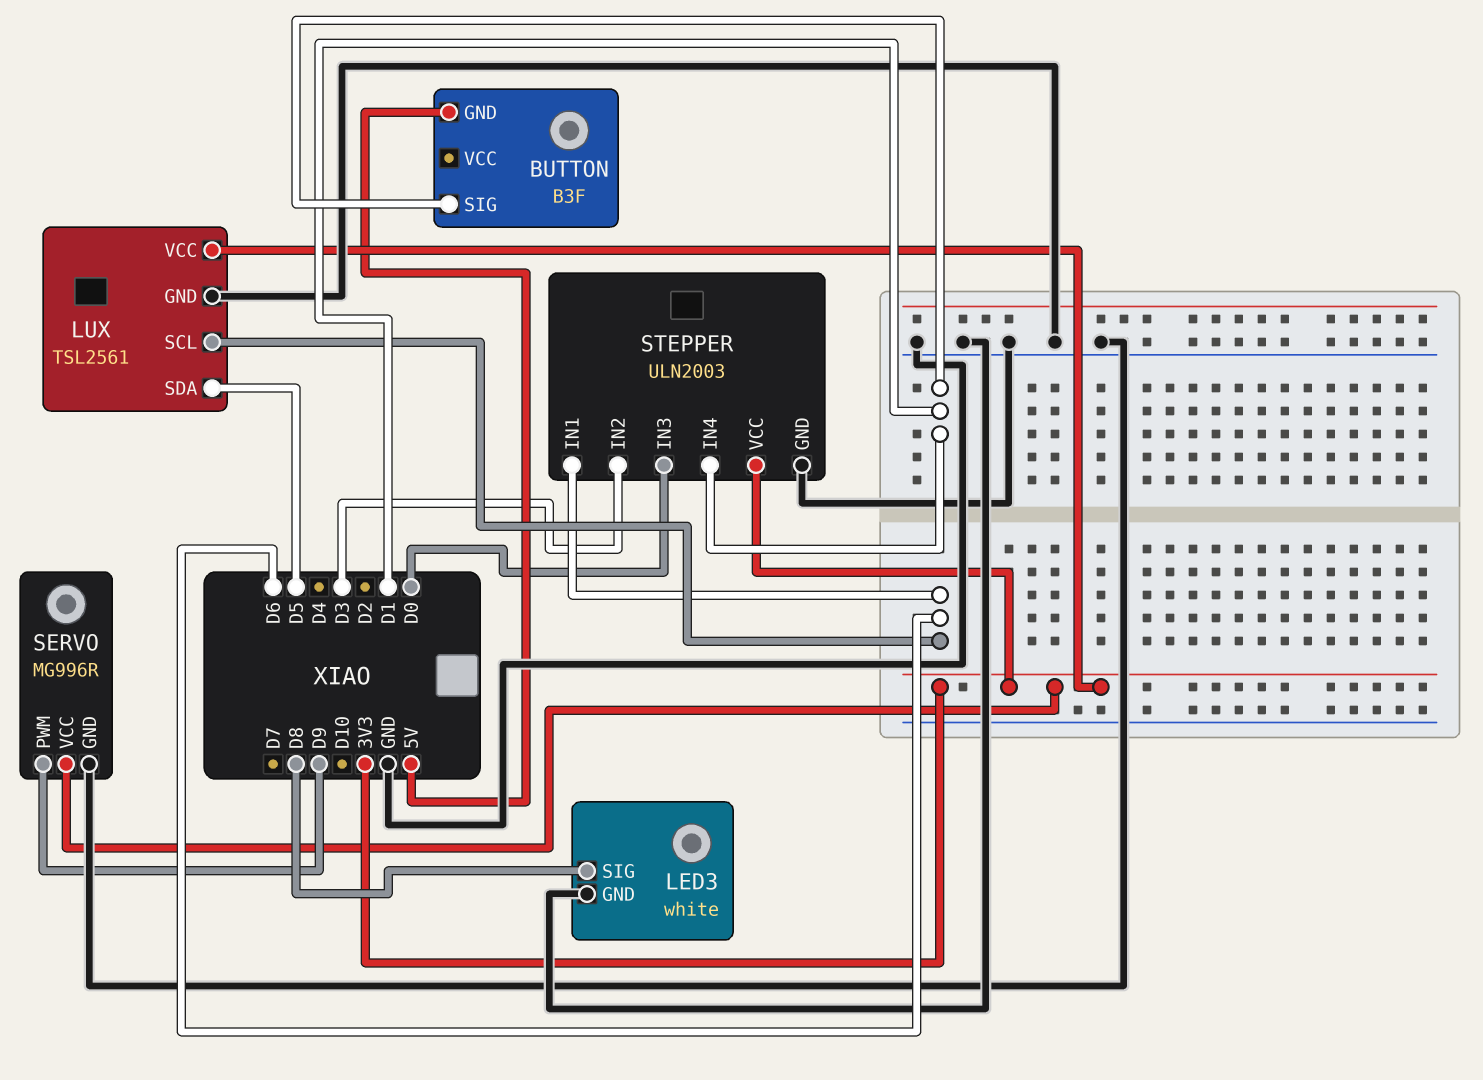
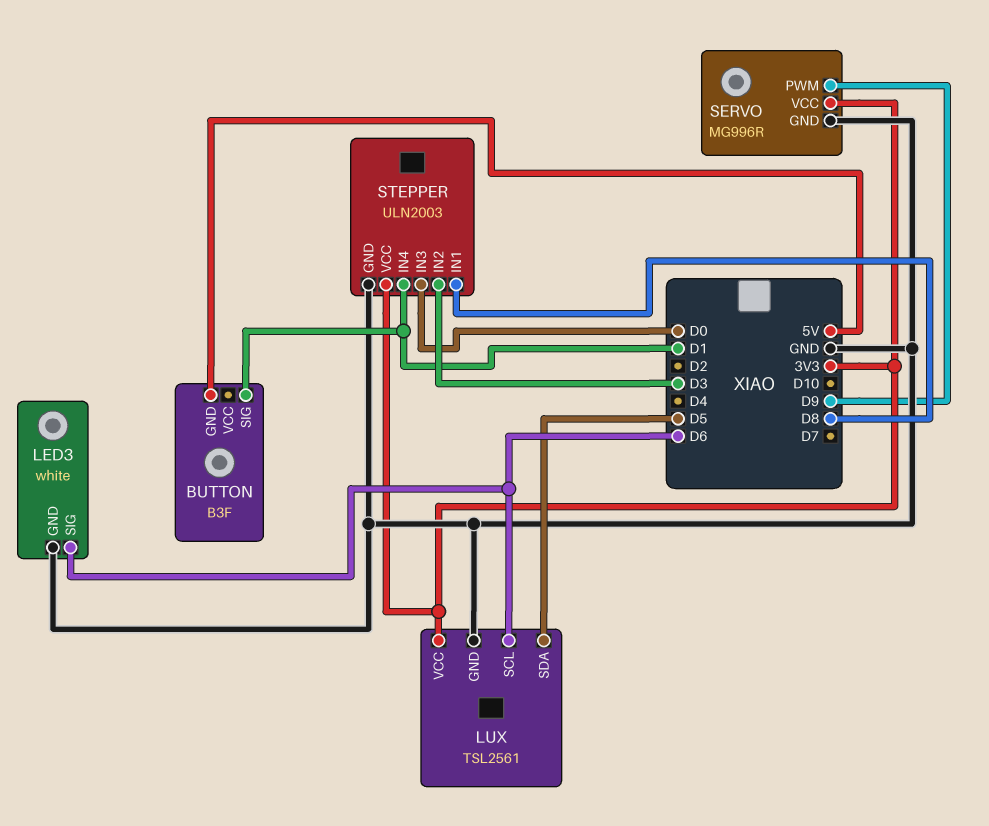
LED3 pin SIG: D8 -> D6
STEPPER pin IN1: D6 -> D8

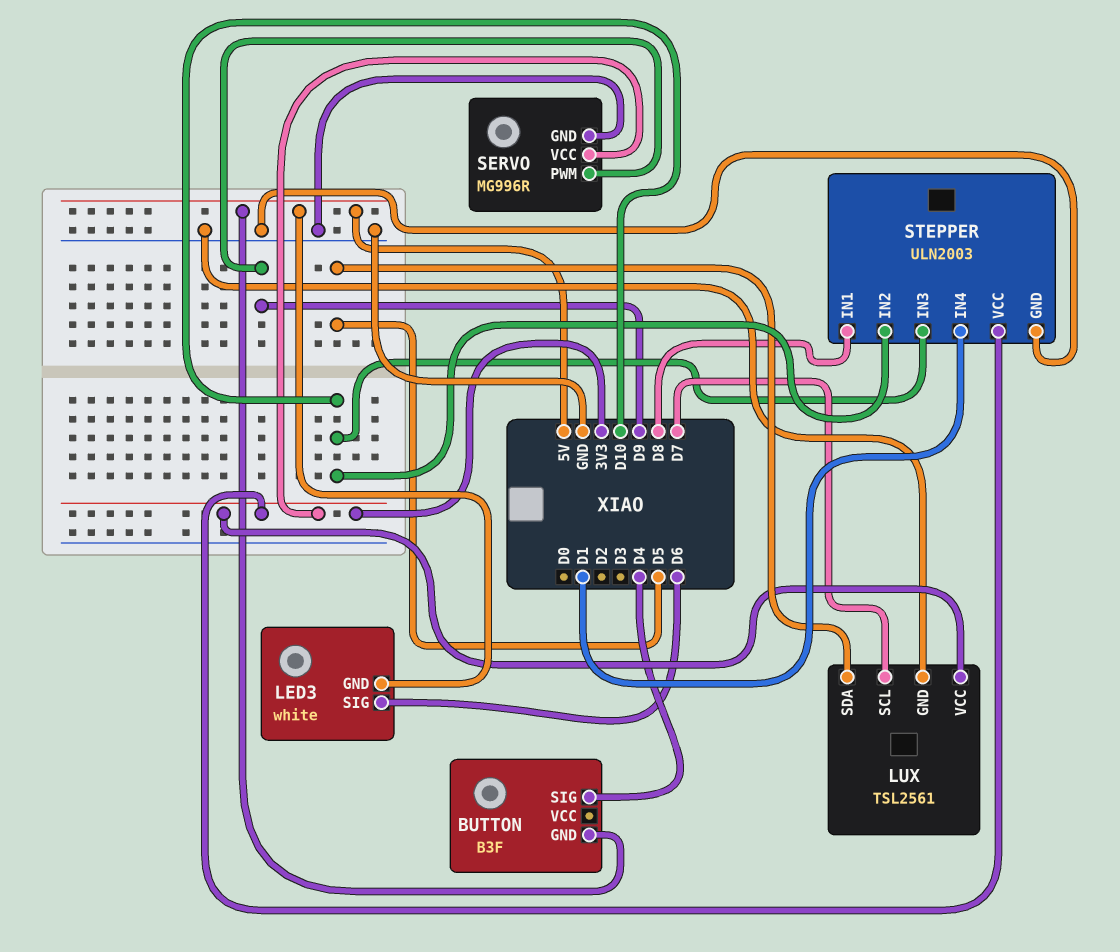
BUTTON pin SIG: D1 -> D4
LED3 pin GND: GND -> 5V
LUX pin SCL: D6 -> D7
STEPPER pin IN2: D3 -> D10
STEPPER pin IN3: D0 -> D10

